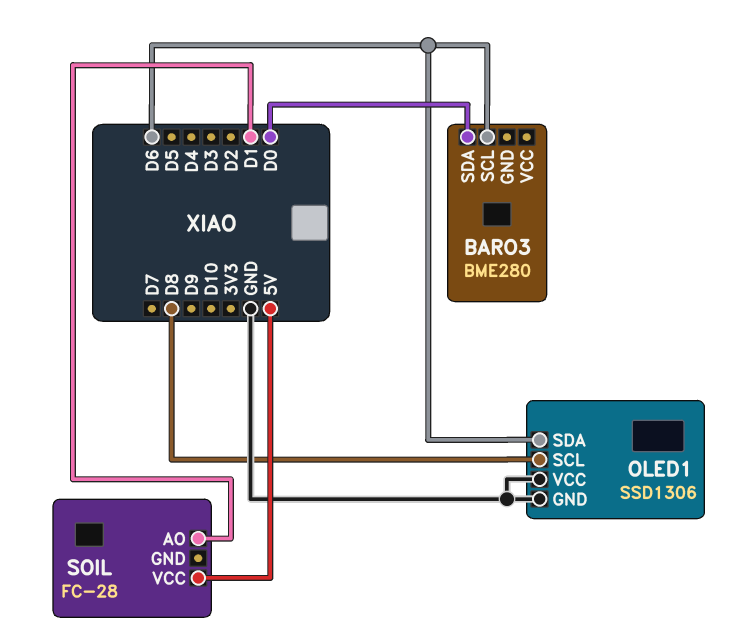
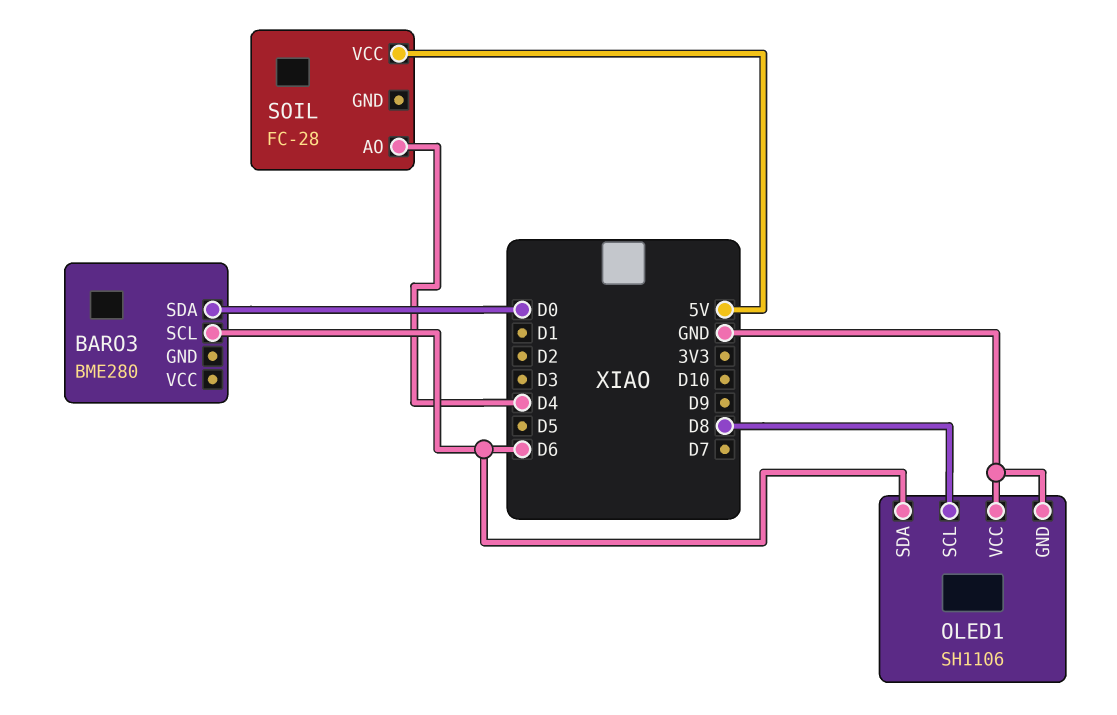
OLED1: SSD1306 -> SH1106
SOIL pin AO: D1 -> D4

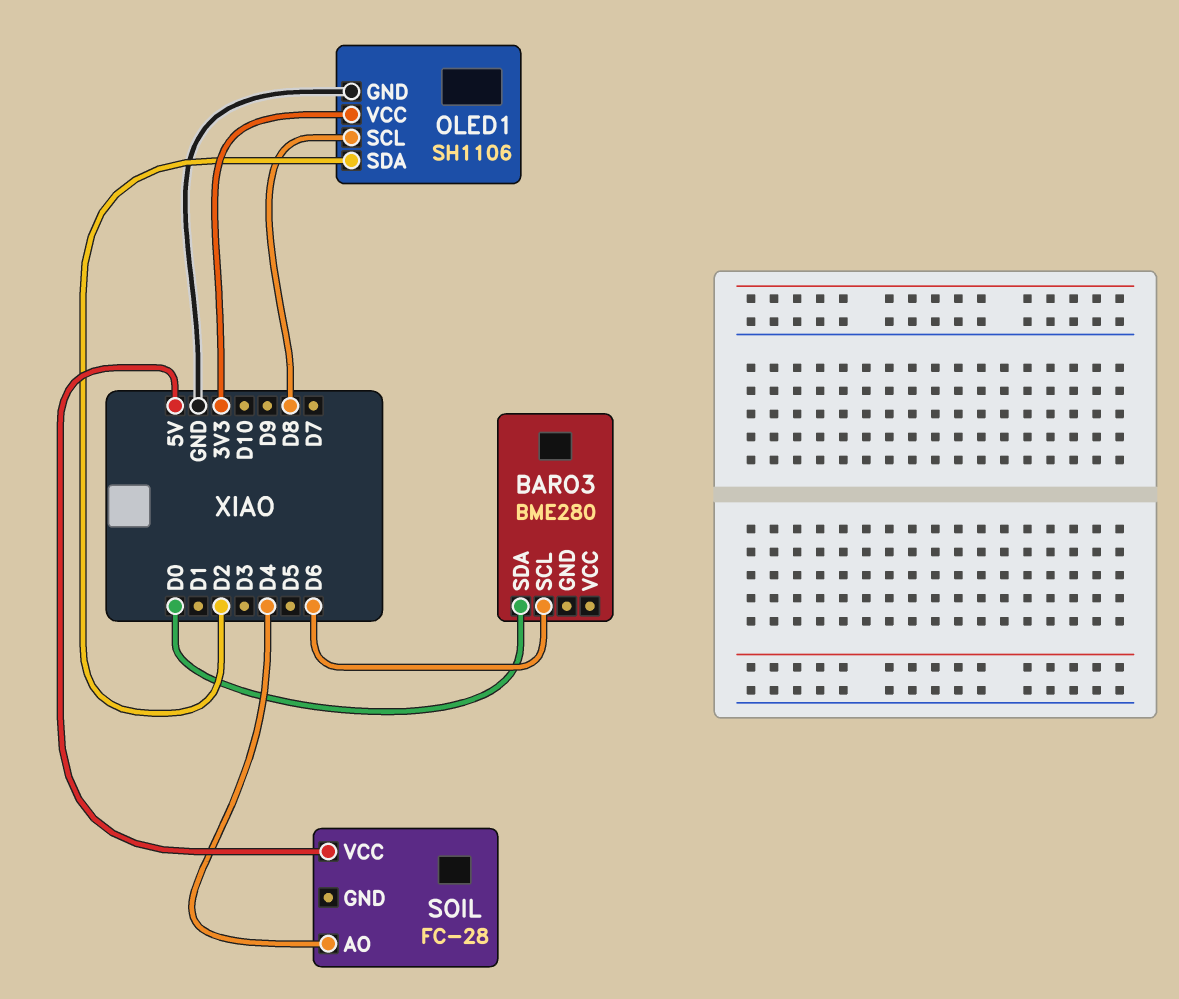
OLED1 pin SDA: D6 -> D2
OLED1 pin VCC: GND -> 3V3

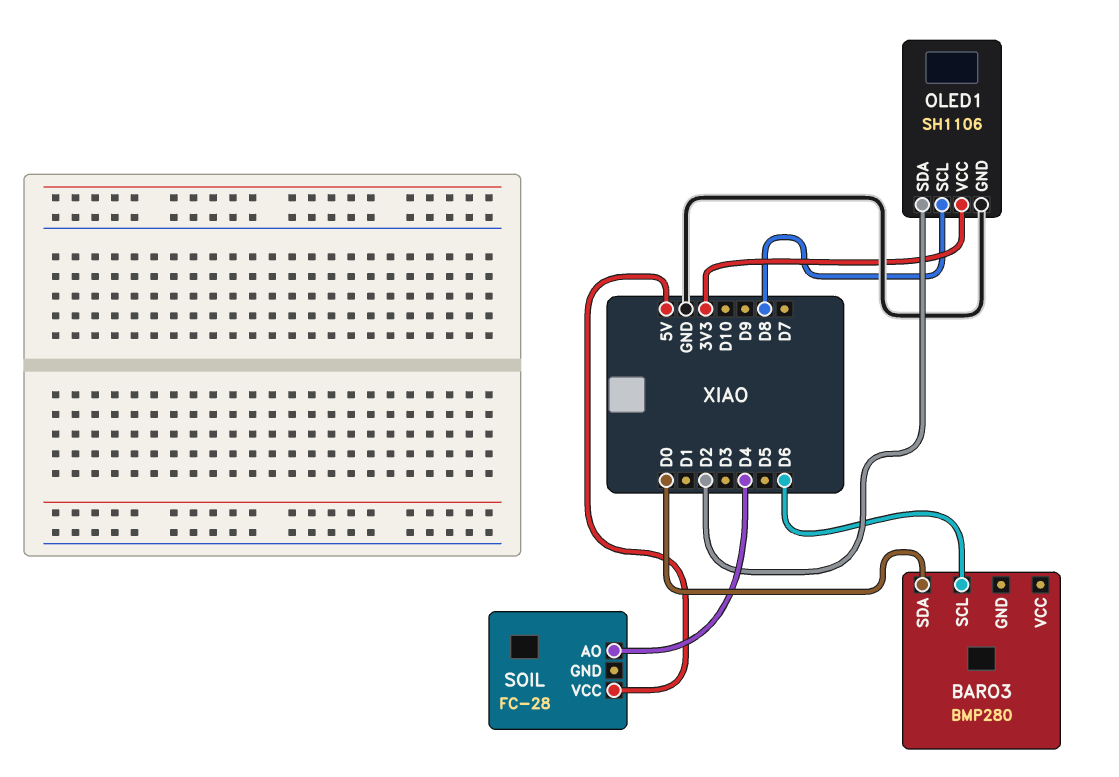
BARO3: BME280 -> BMP280

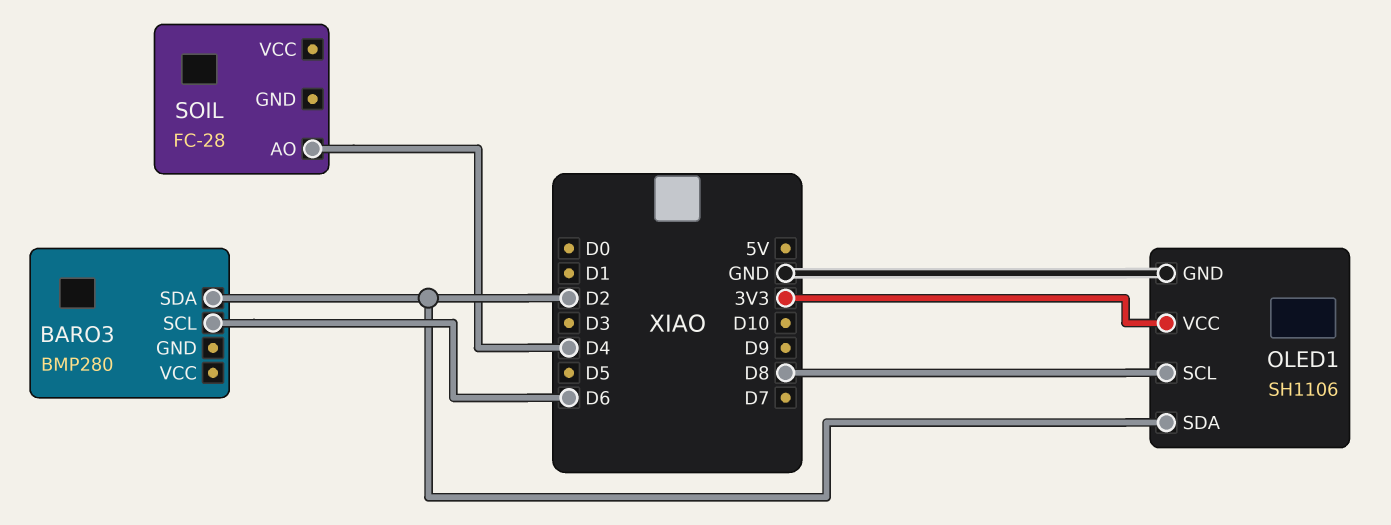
BARO3 pin SDA: D0 -> D2
SOIL pin VCC: 5V -> none

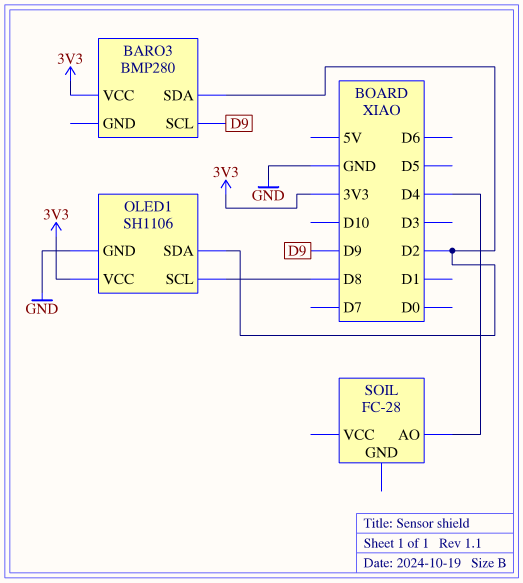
BARO3 pin SCL: D6 -> D9
BARO3 pin VCC: none -> 3V3

